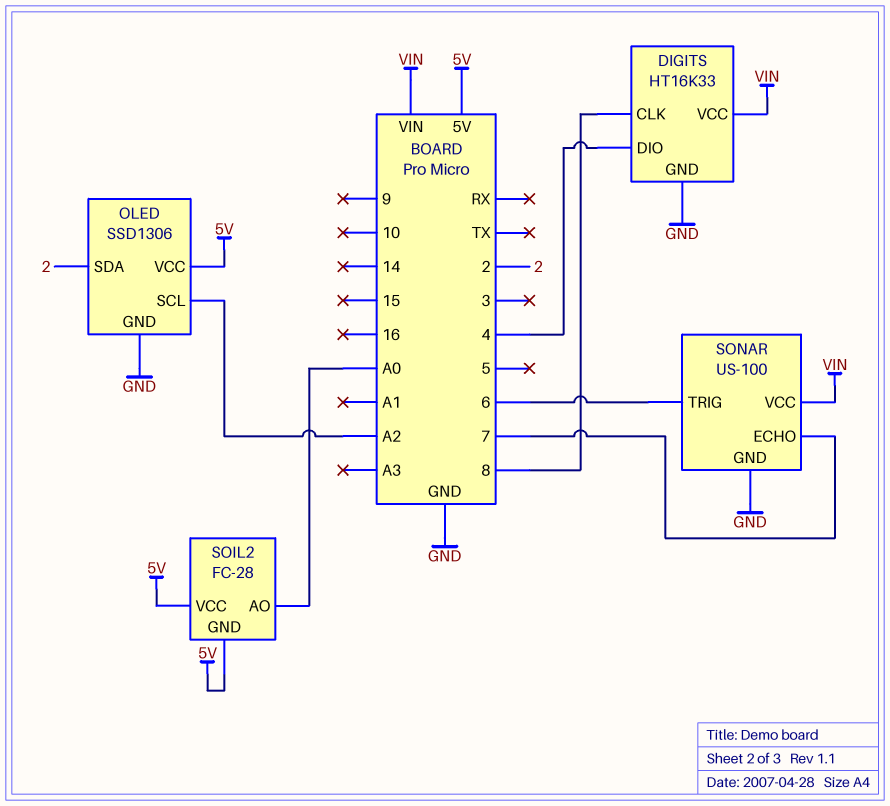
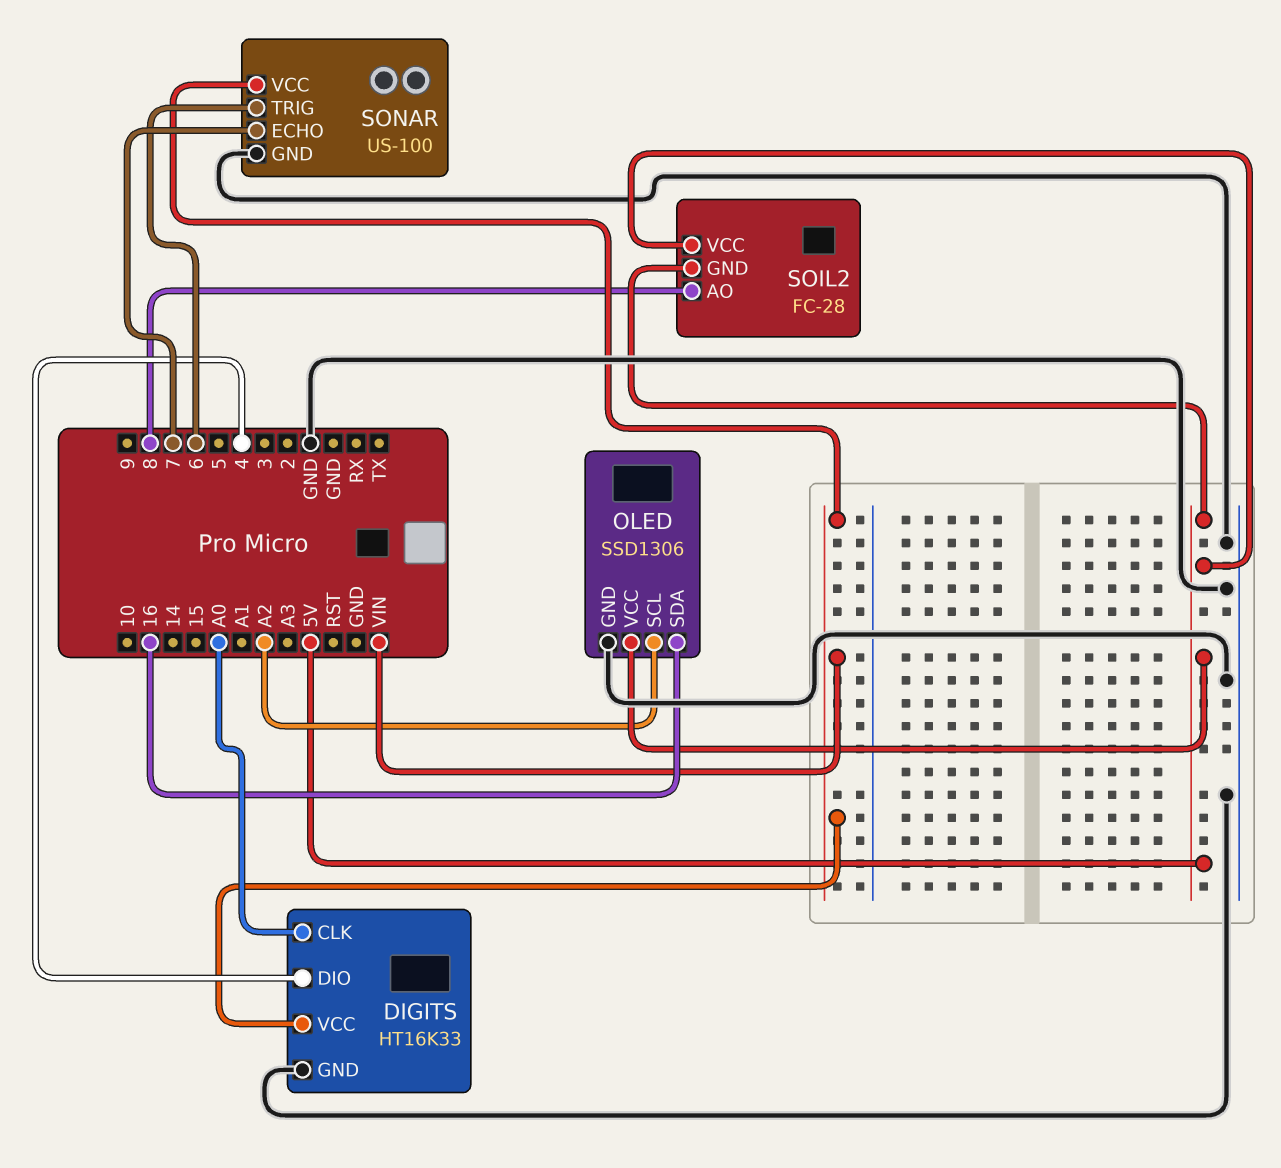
DIGITS pin CLK: 8 -> A0
OLED pin SDA: 2 -> 16
SOIL2 pin AO: A0 -> 8

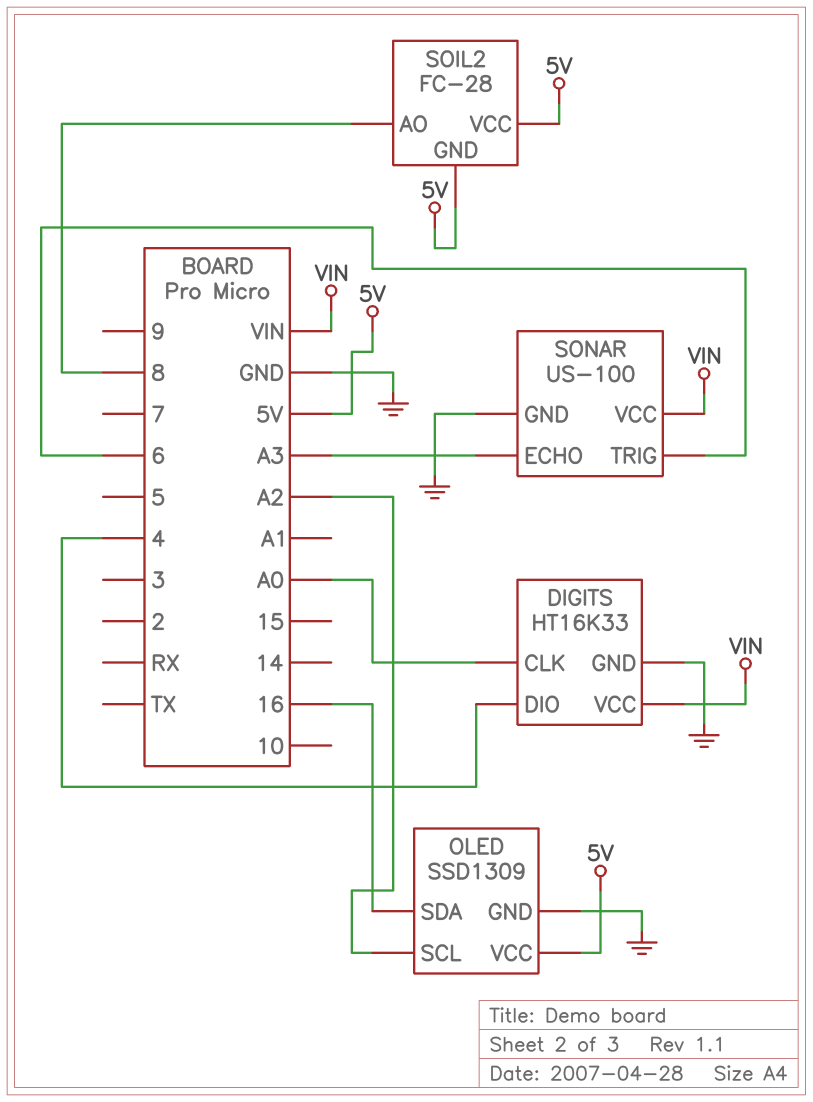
OLED: SSD1306 -> SSD1309
SONAR pin ECHO: 7 -> A3

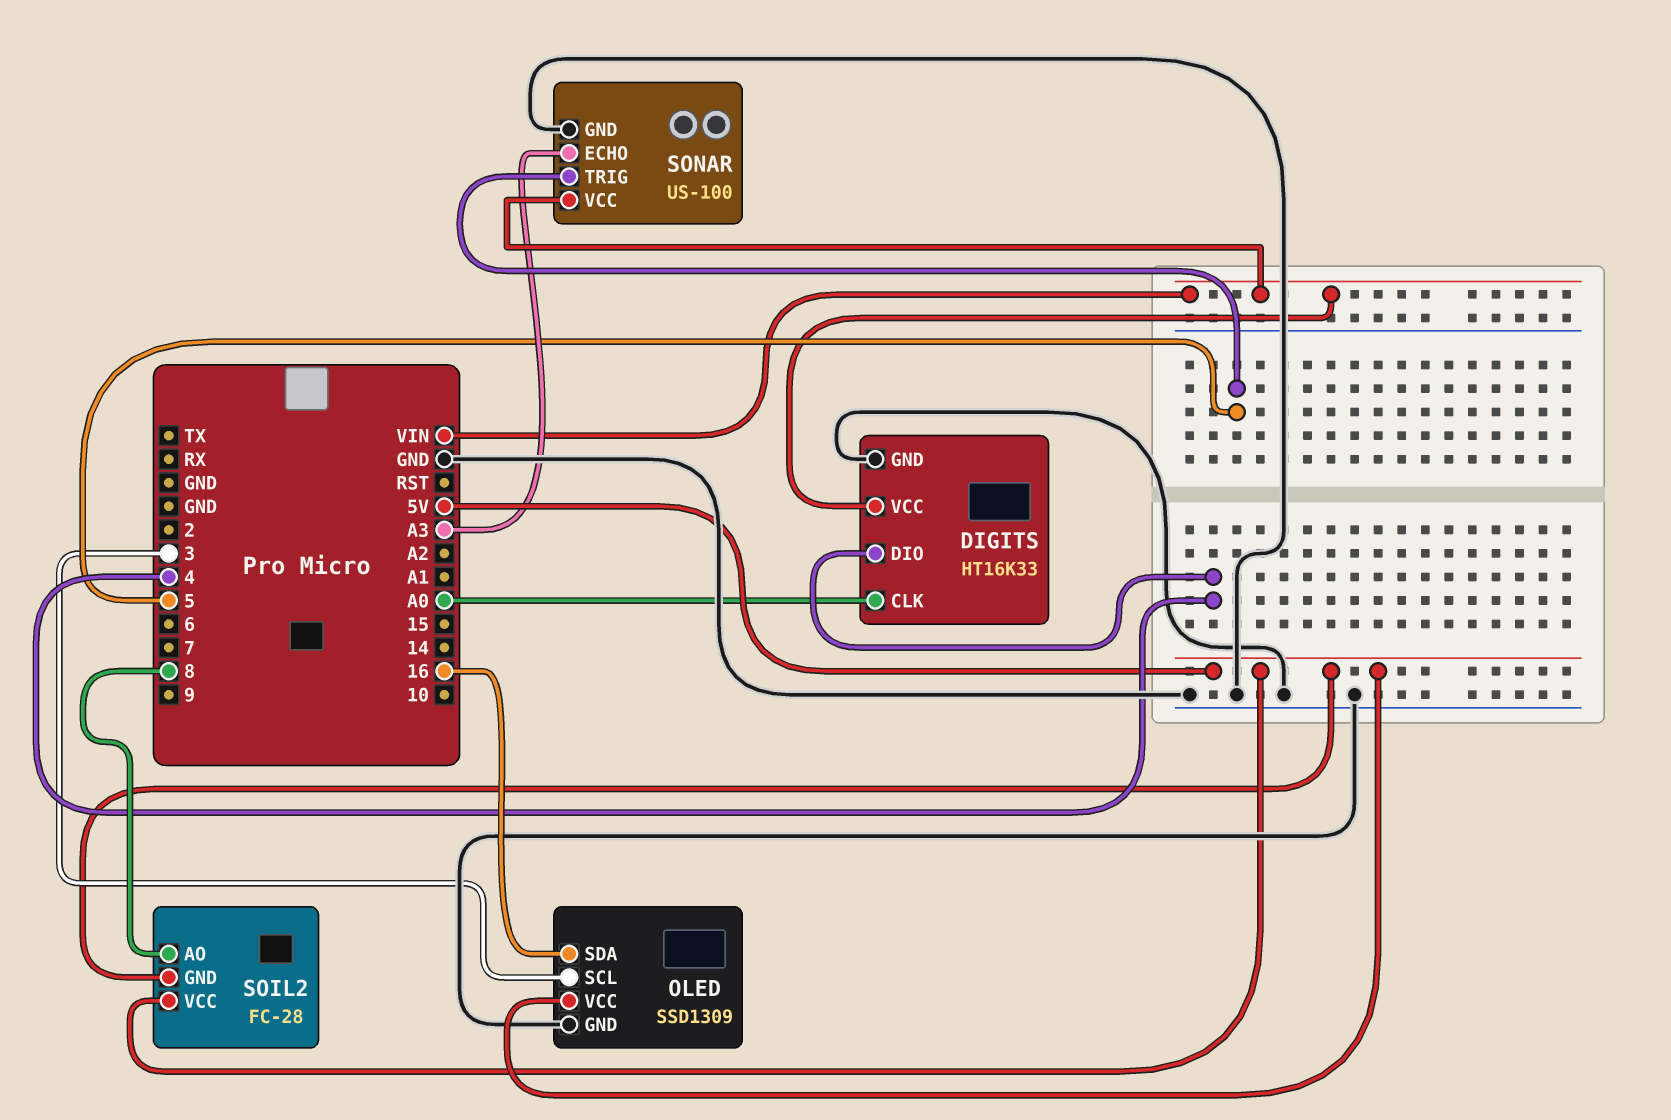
OLED pin SCL: A2 -> 3
SONAR pin TRIG: 6 -> 5

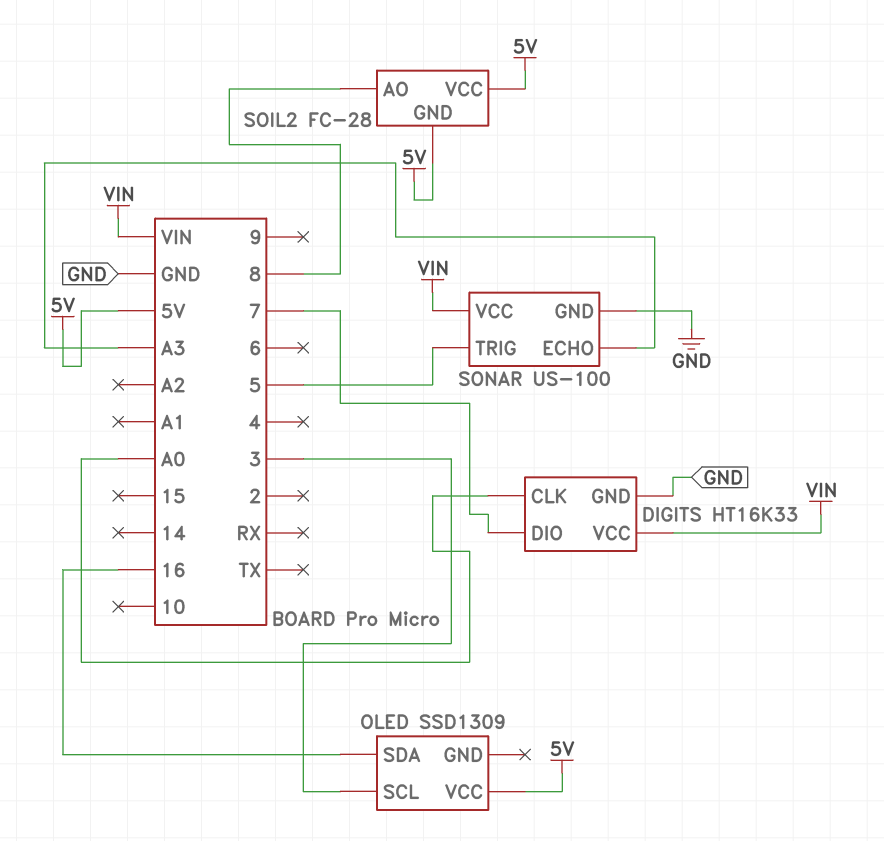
DIGITS pin DIO: 4 -> 7
OLED pin GND: GND -> none

